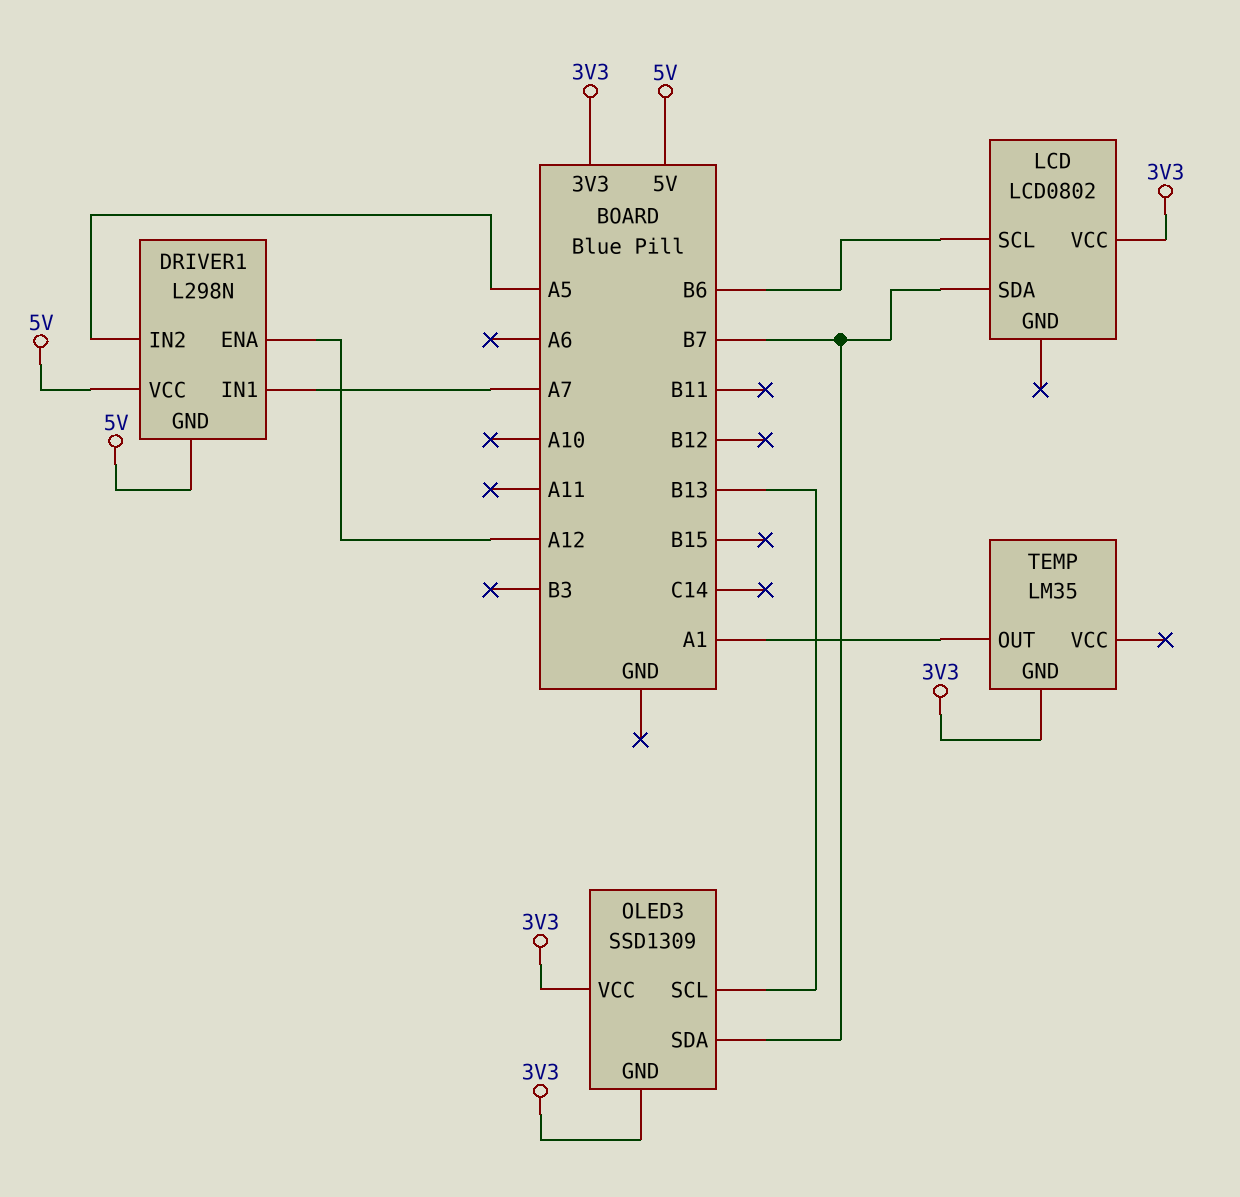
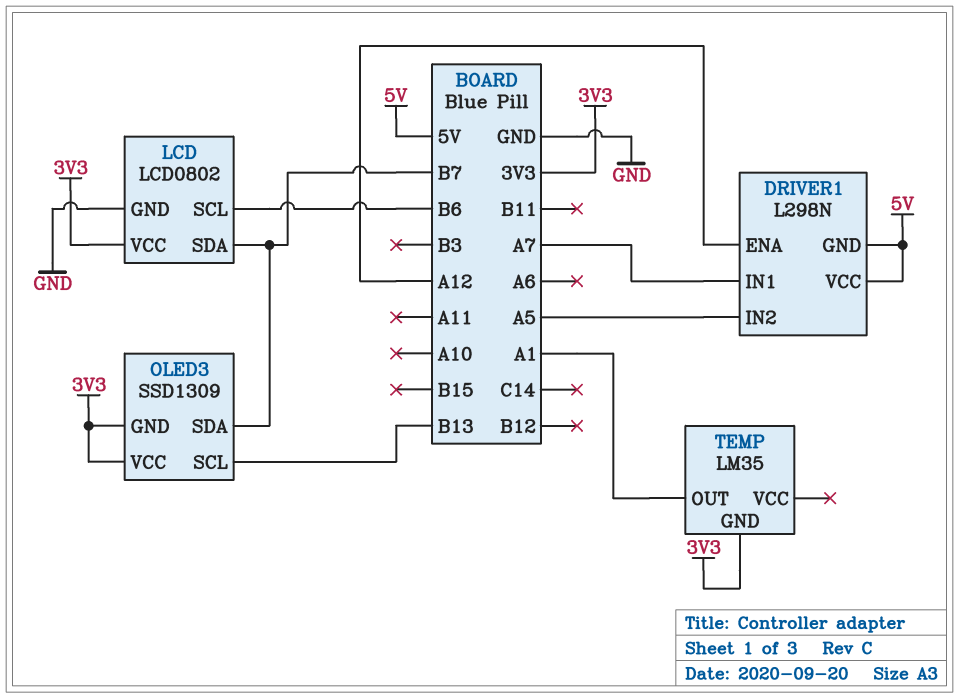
LCD pin GND: none -> GND

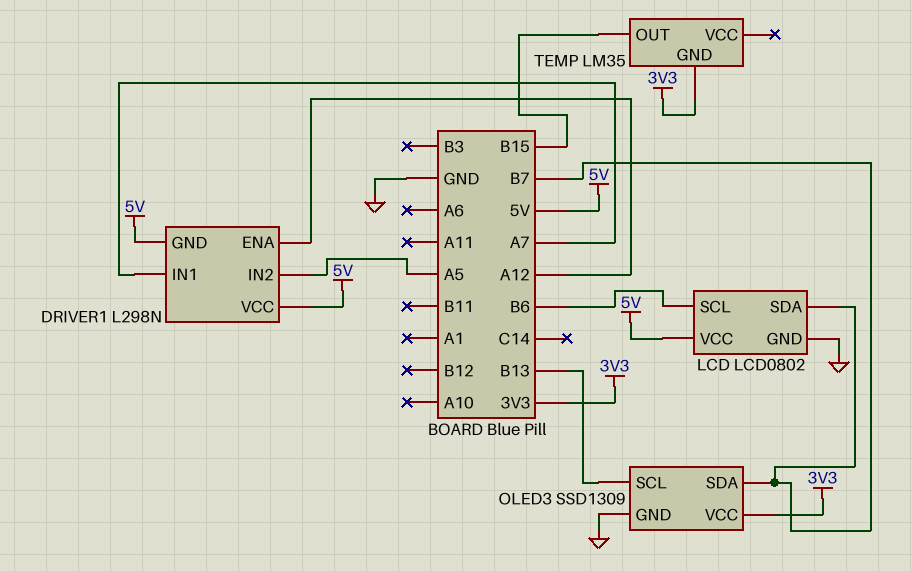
LCD pin VCC: 3V3 -> 5V
OLED3 pin GND: 3V3 -> GND
TEMP pin OUT: A1 -> B15

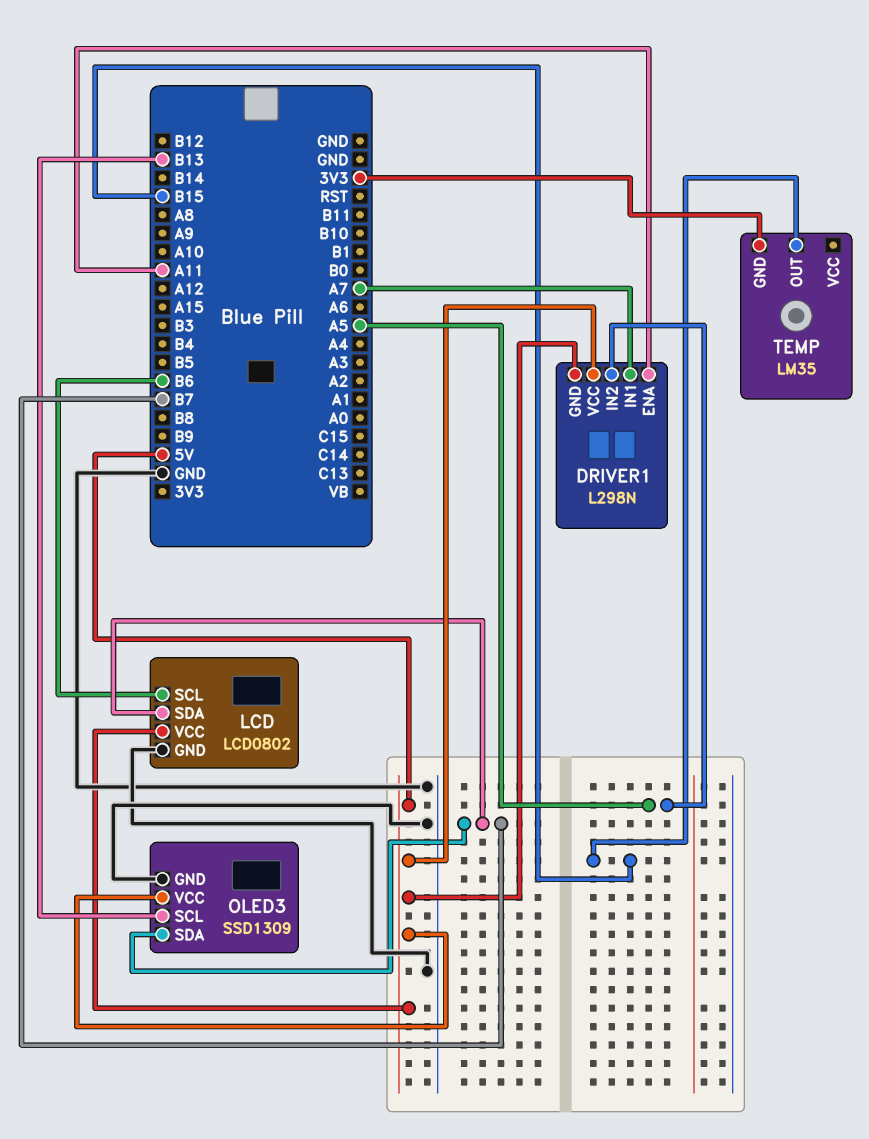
DRIVER1 pin ENA: A12 -> A11
OLED3 pin VCC: 3V3 -> 5V

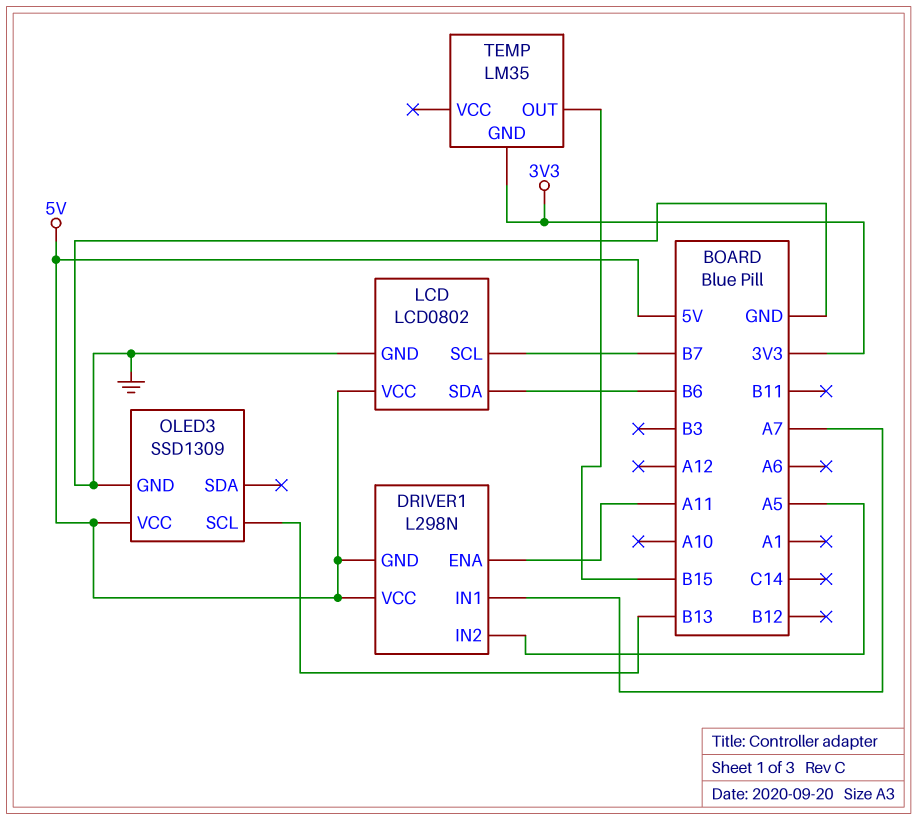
LCD pin SCL: B6 -> B7
LCD pin SDA: B7 -> B6
OLED3 pin SDA: B7 -> none

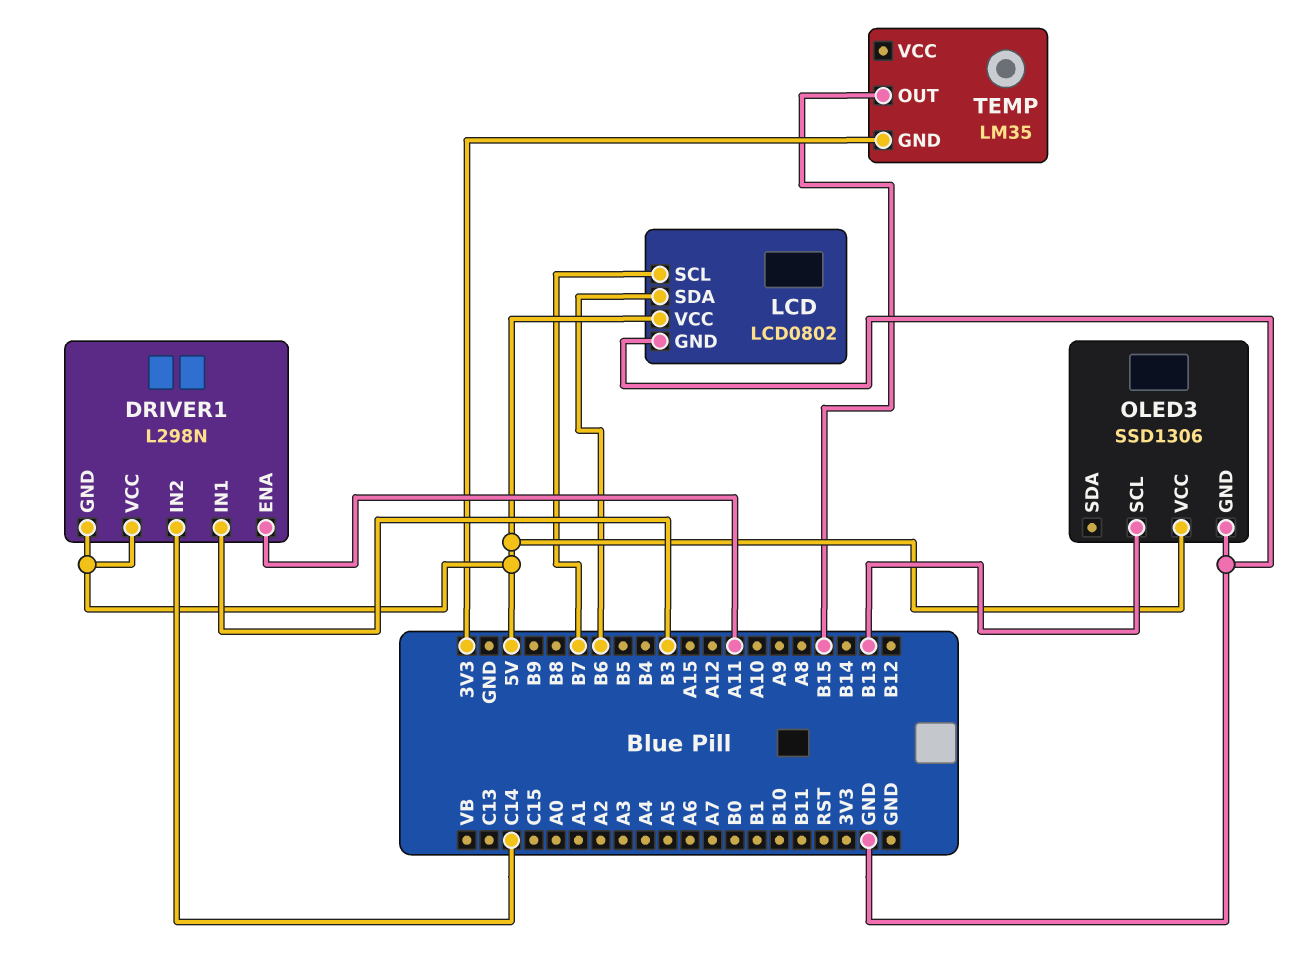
DRIVER1 pin IN1: A7 -> B3
DRIVER1 pin IN2: A5 -> C14
OLED3: SSD1309 -> SSD1306

